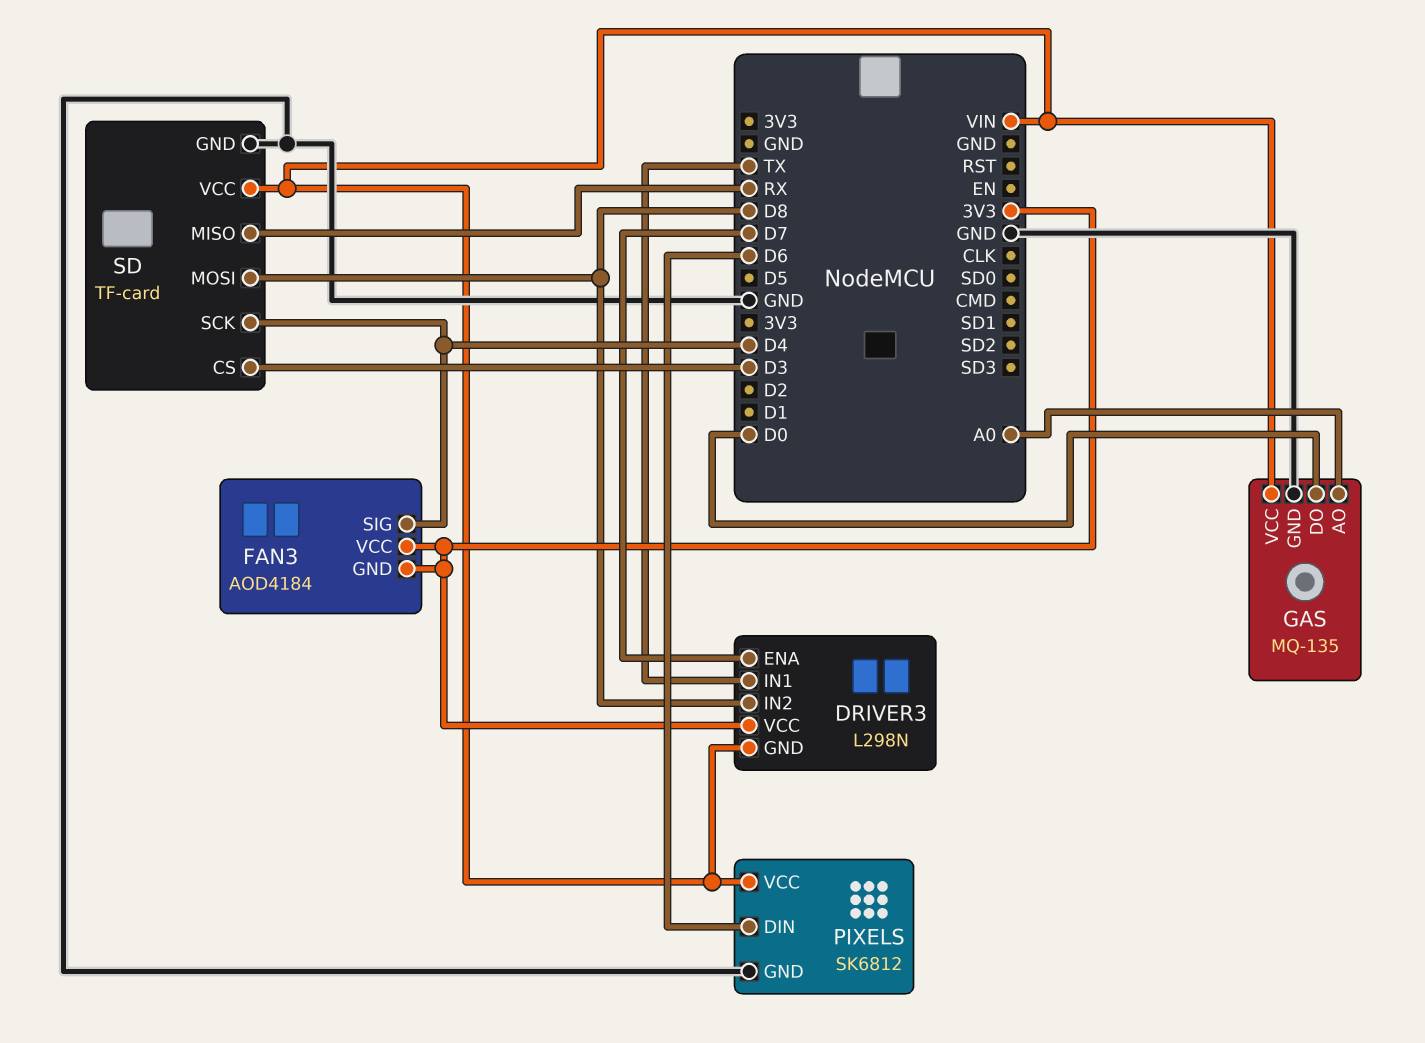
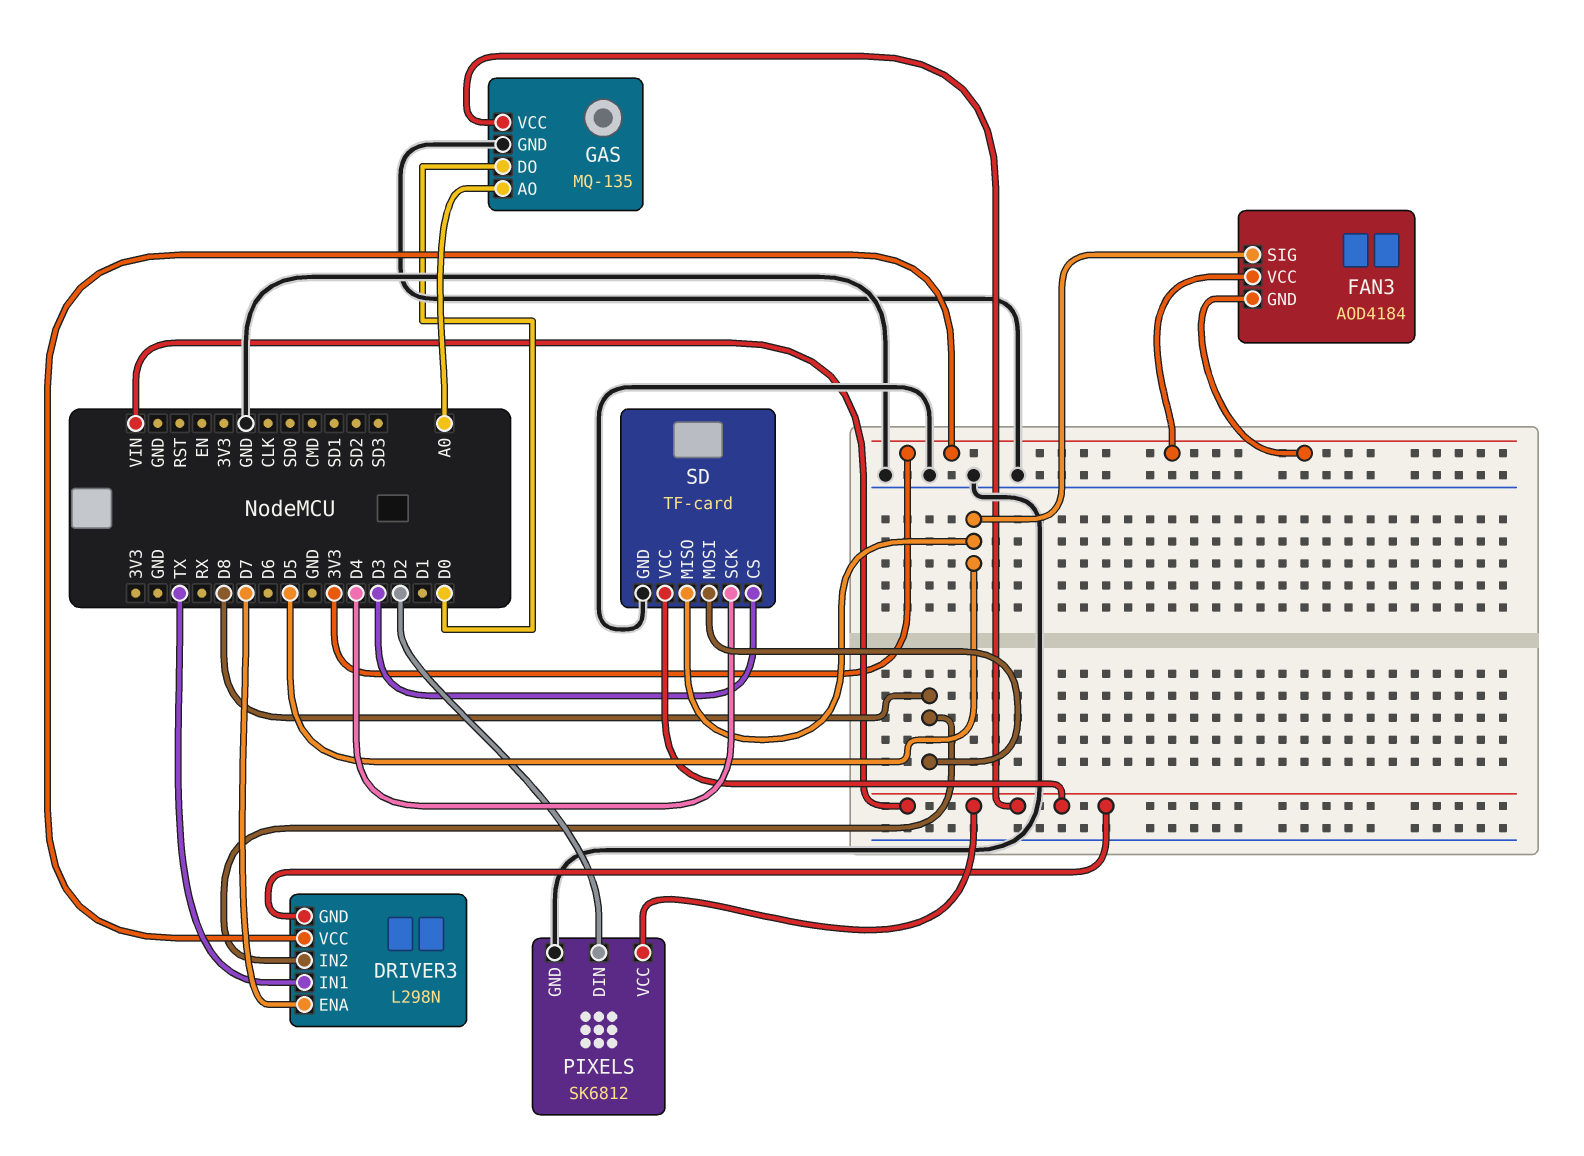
FAN3 pin SIG: D4 -> D5
PIXELS pin DIN: D6 -> D2
SD pin MISO: RX -> D5

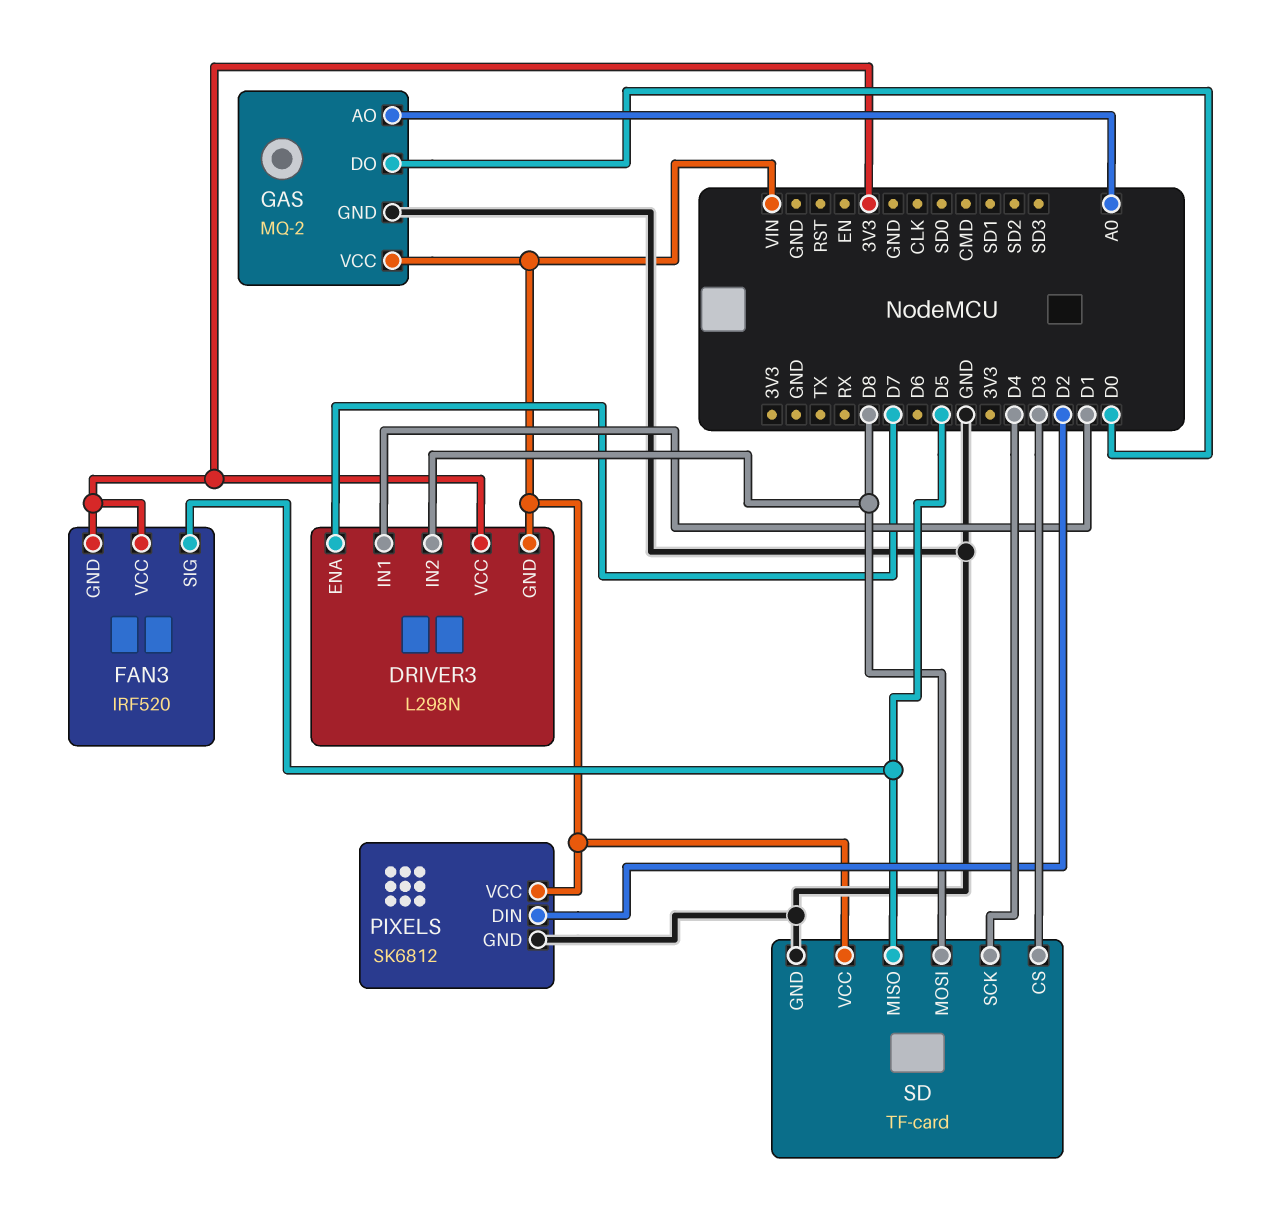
DRIVER3 pin IN1: TX -> D1
FAN3: AOD4184 -> IRF520
GAS: MQ-135 -> MQ-2

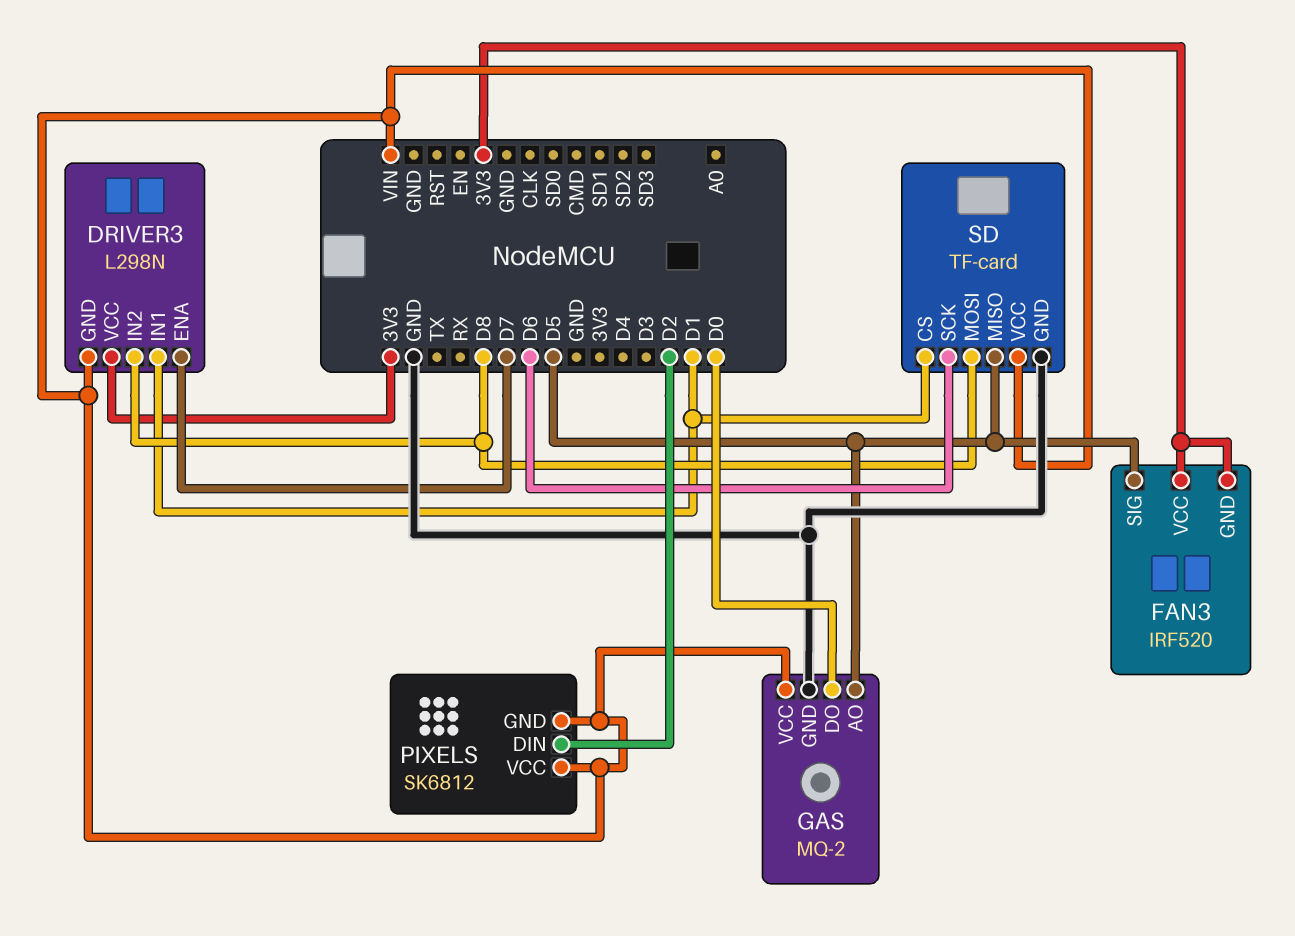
GAS pin AO: A0 -> D5
PIXELS pin GND: GND -> VIN
SD pin CS: D3 -> D1
SD pin SCK: D4 -> D6

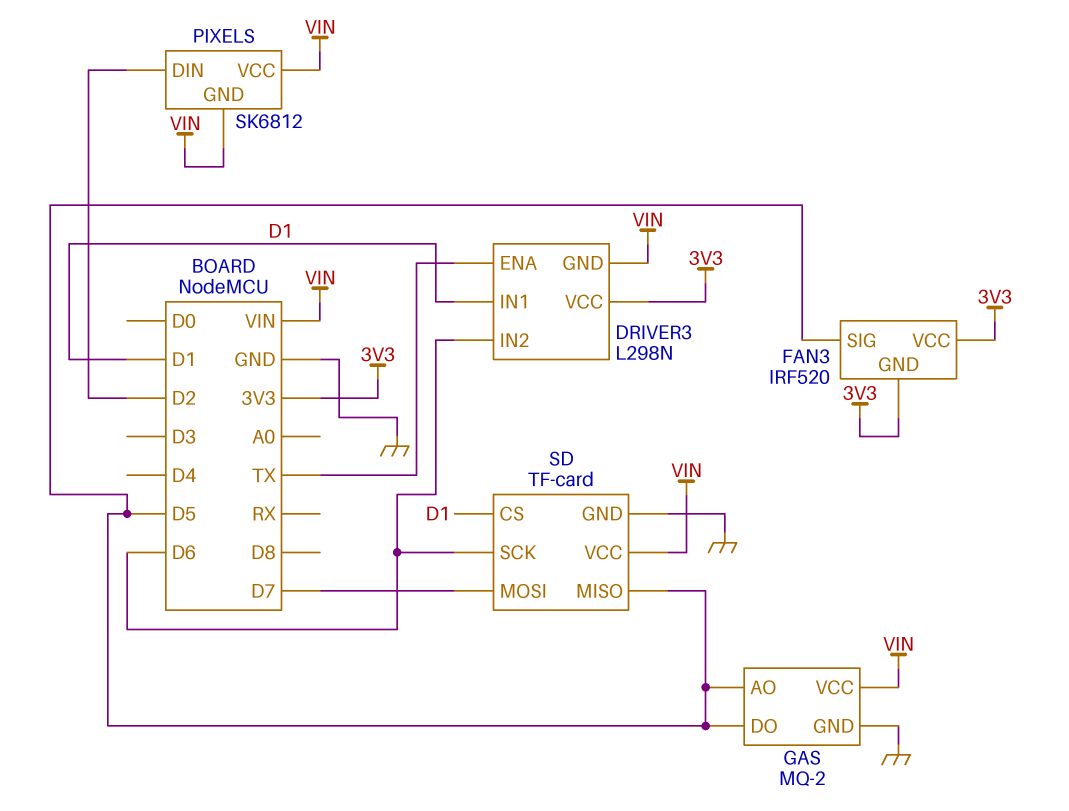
DRIVER3 pin ENA: D7 -> TX
DRIVER3 pin IN2: D8 -> D6
GAS pin DO: D0 -> D5
SD pin MOSI: D8 -> D7

